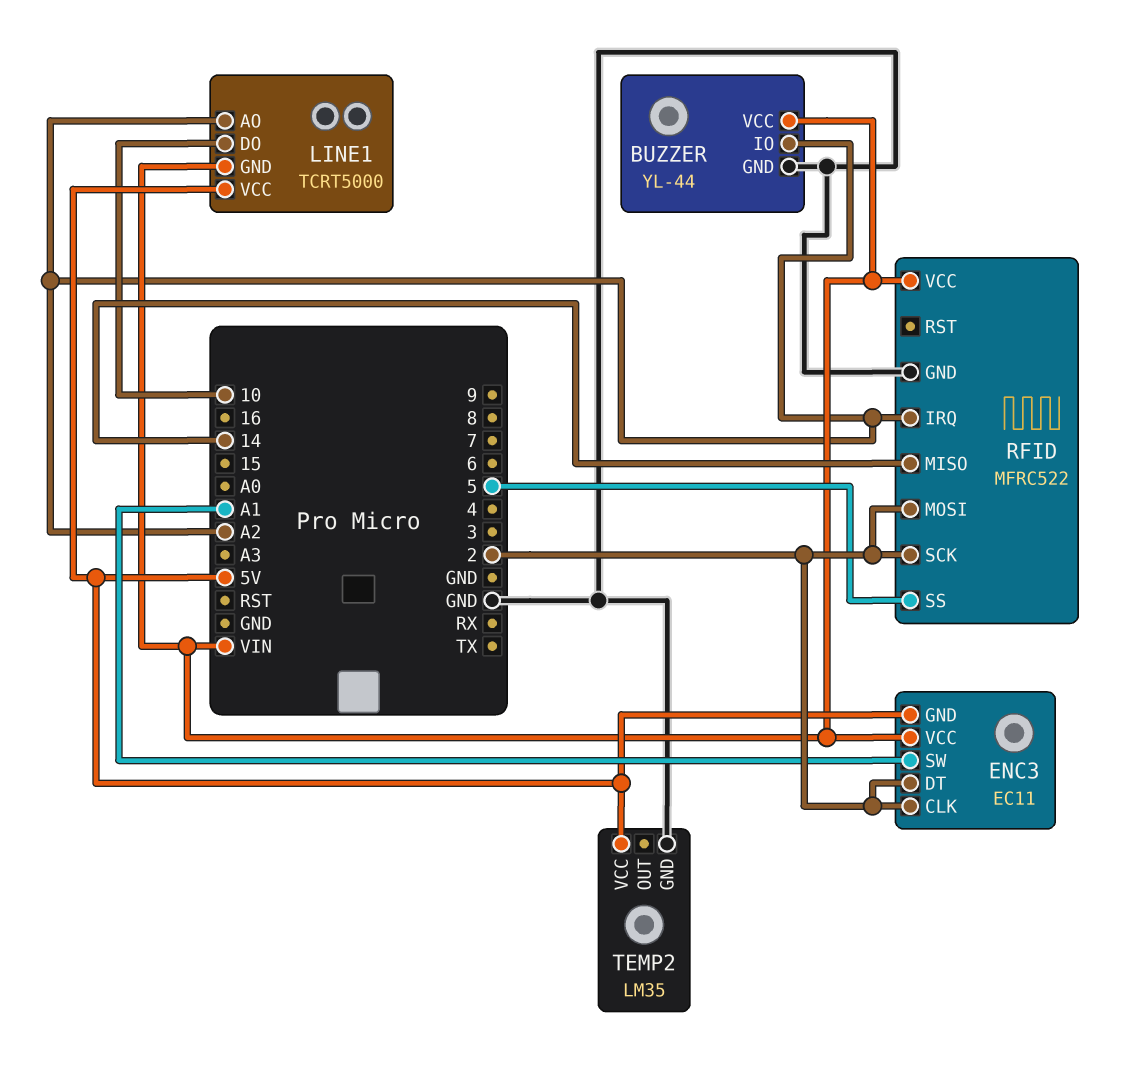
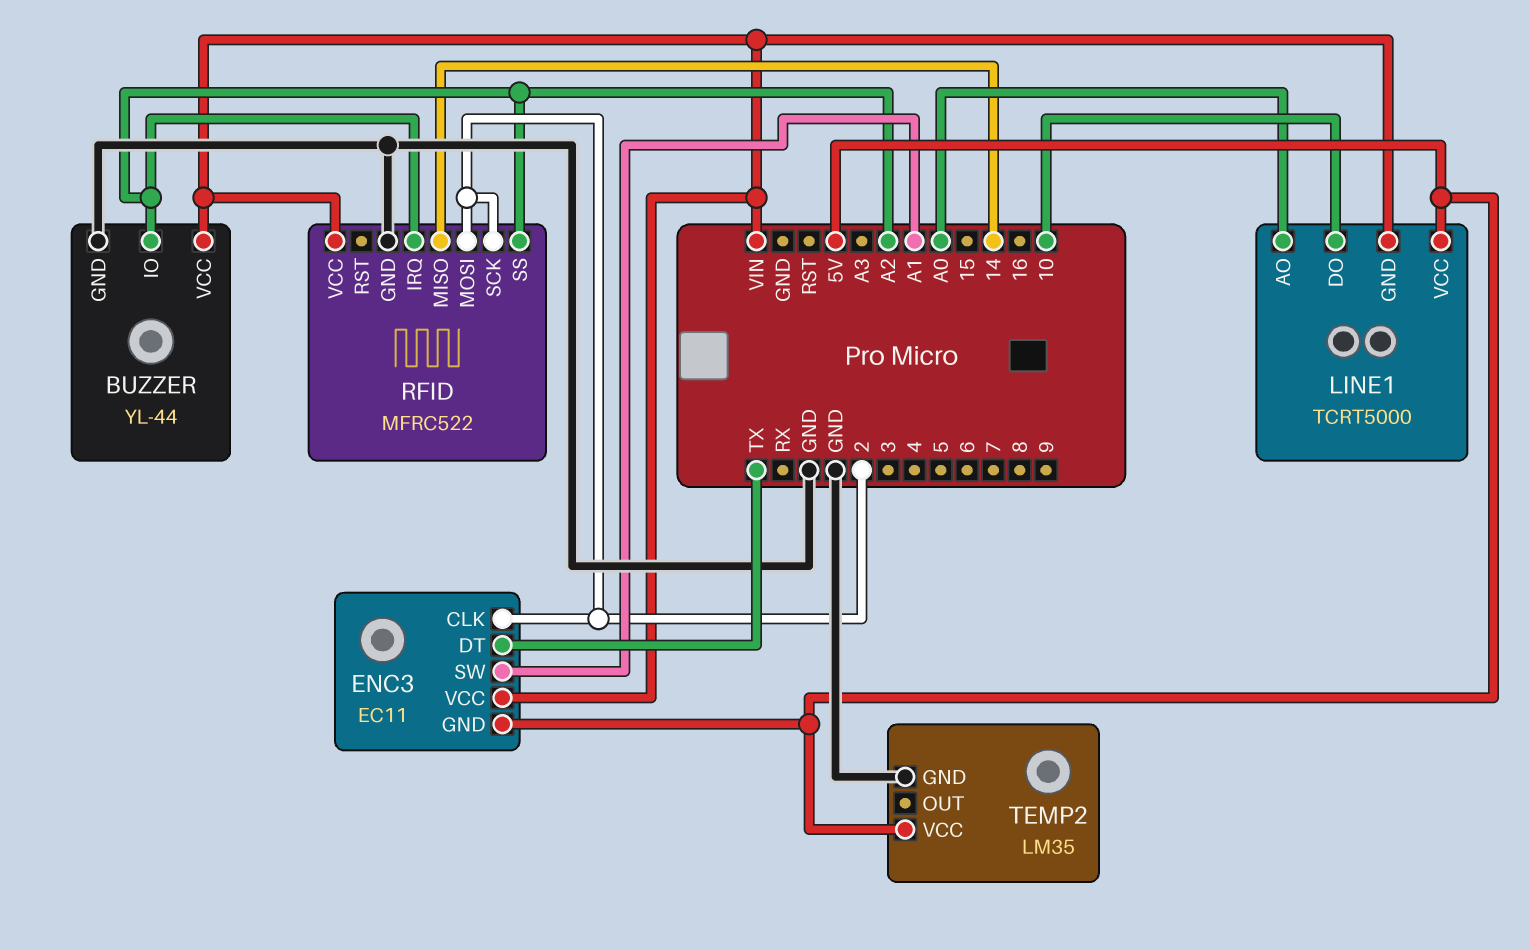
ENC3 pin DT: 2 -> TX
LINE1 pin AO: A2 -> A0
RFID pin SS: 5 -> A2

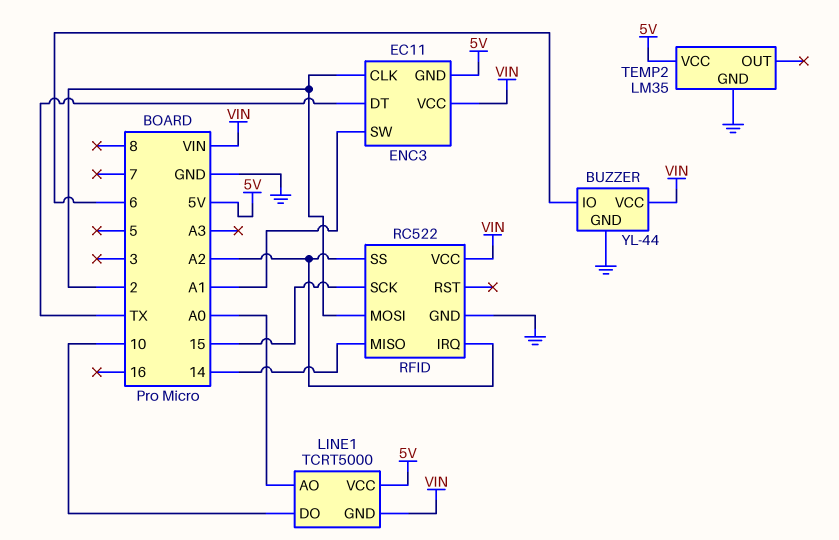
BUZZER pin IO: A2 -> 6
RFID: MFRC522 -> RC522
RFID pin SCK: 2 -> 15

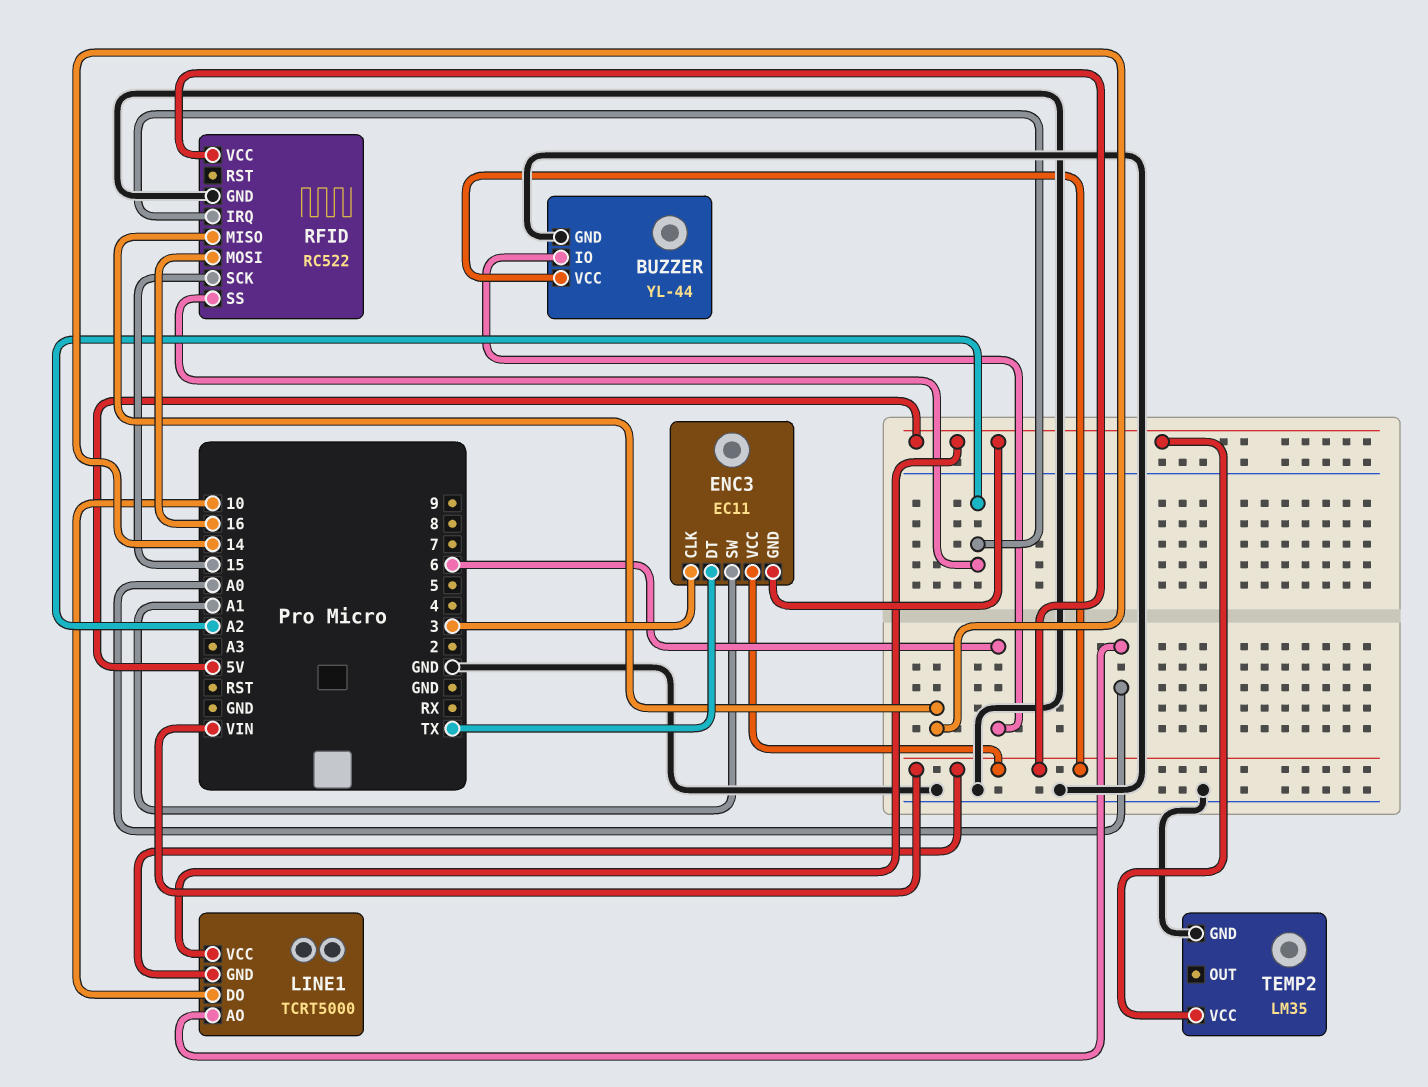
ENC3 pin CLK: 2 -> 3
RFID pin MOSI: 2 -> 16

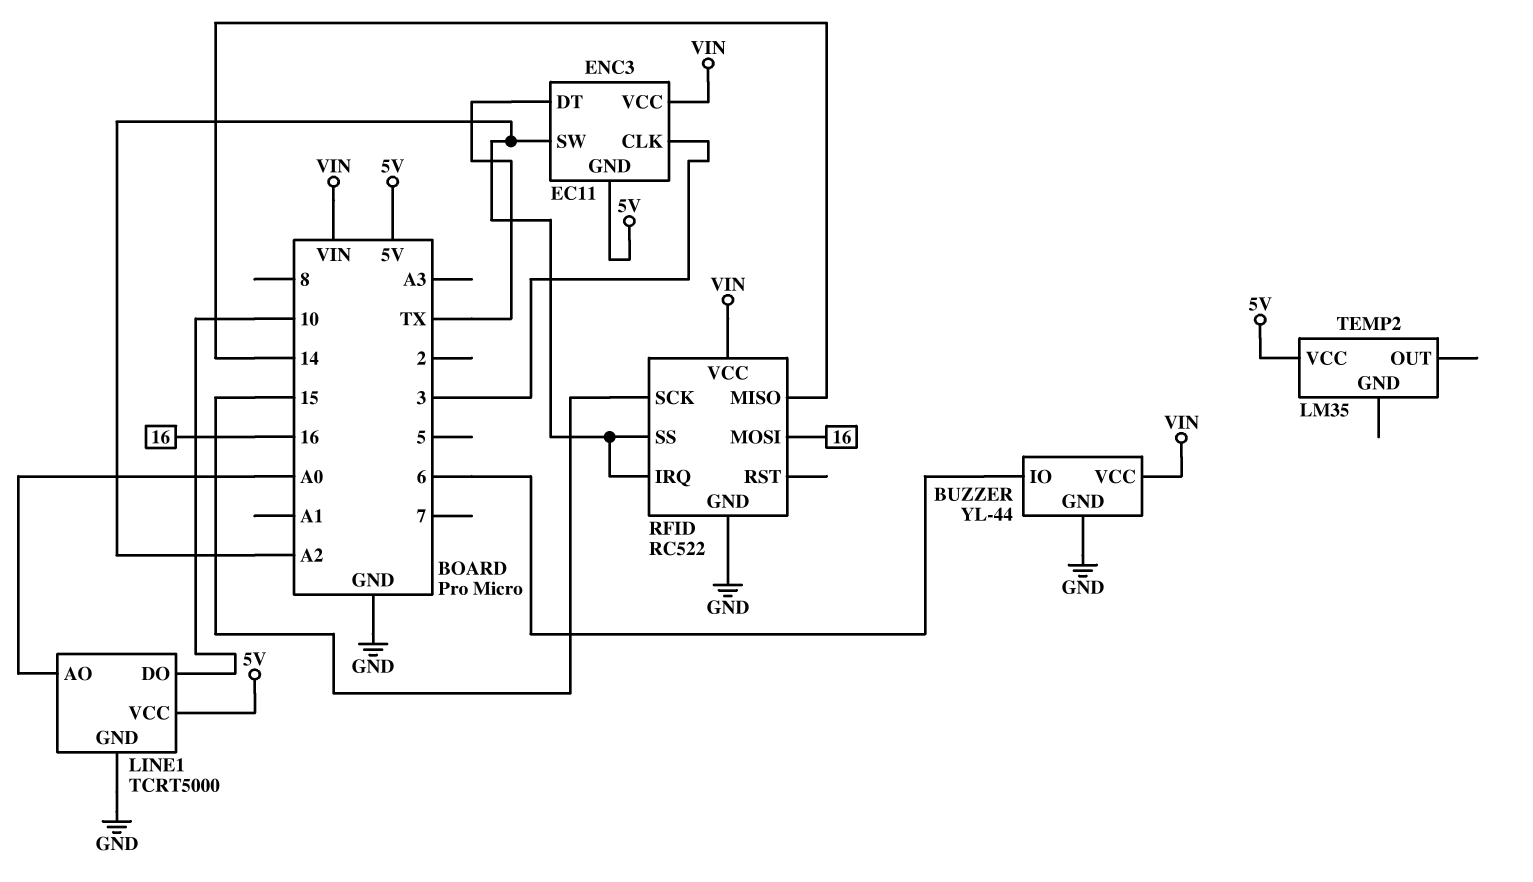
ENC3 pin SW: A1 -> A2
LINE1 pin GND: VIN -> GND
TEMP2 pin GND: GND -> none

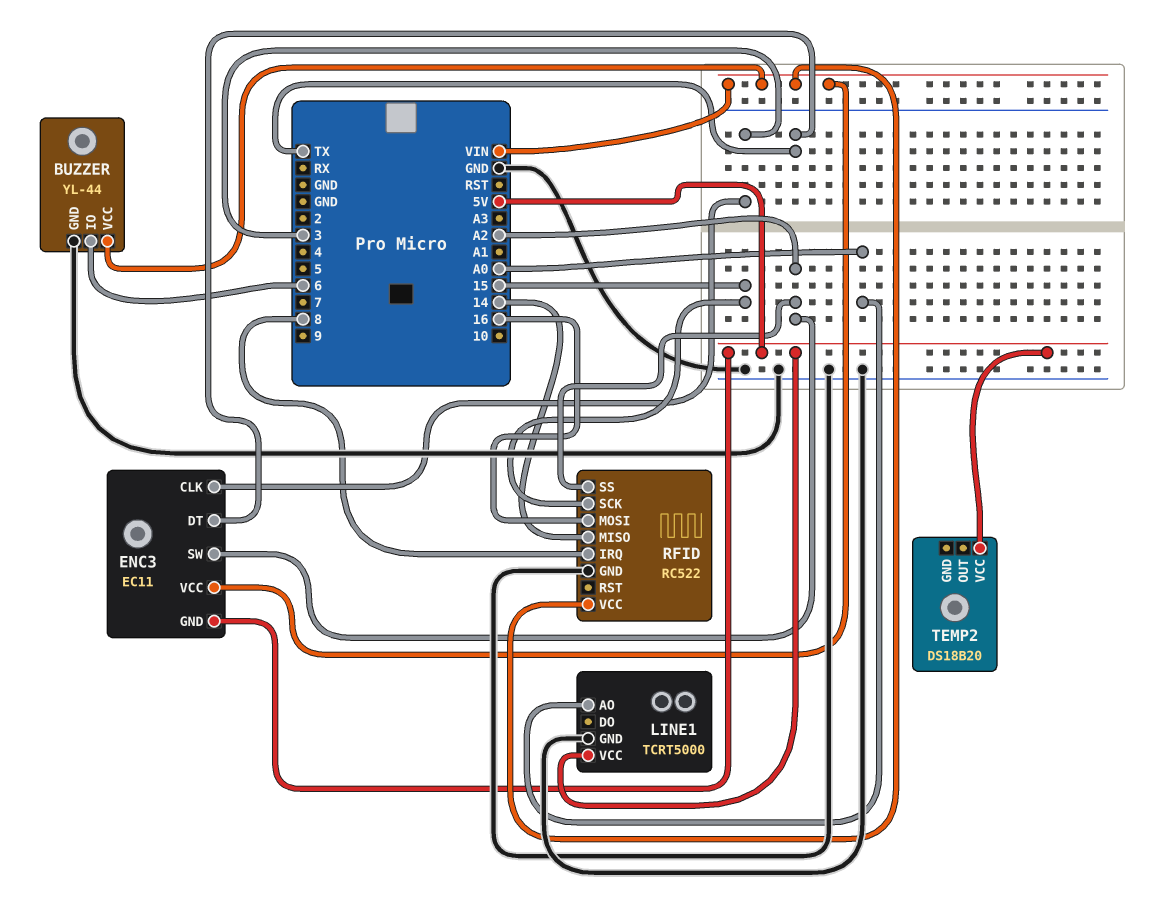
LINE1 pin DO: 10 -> none
RFID pin IRQ: A2 -> 8
TEMP2: LM35 -> DS18B20

